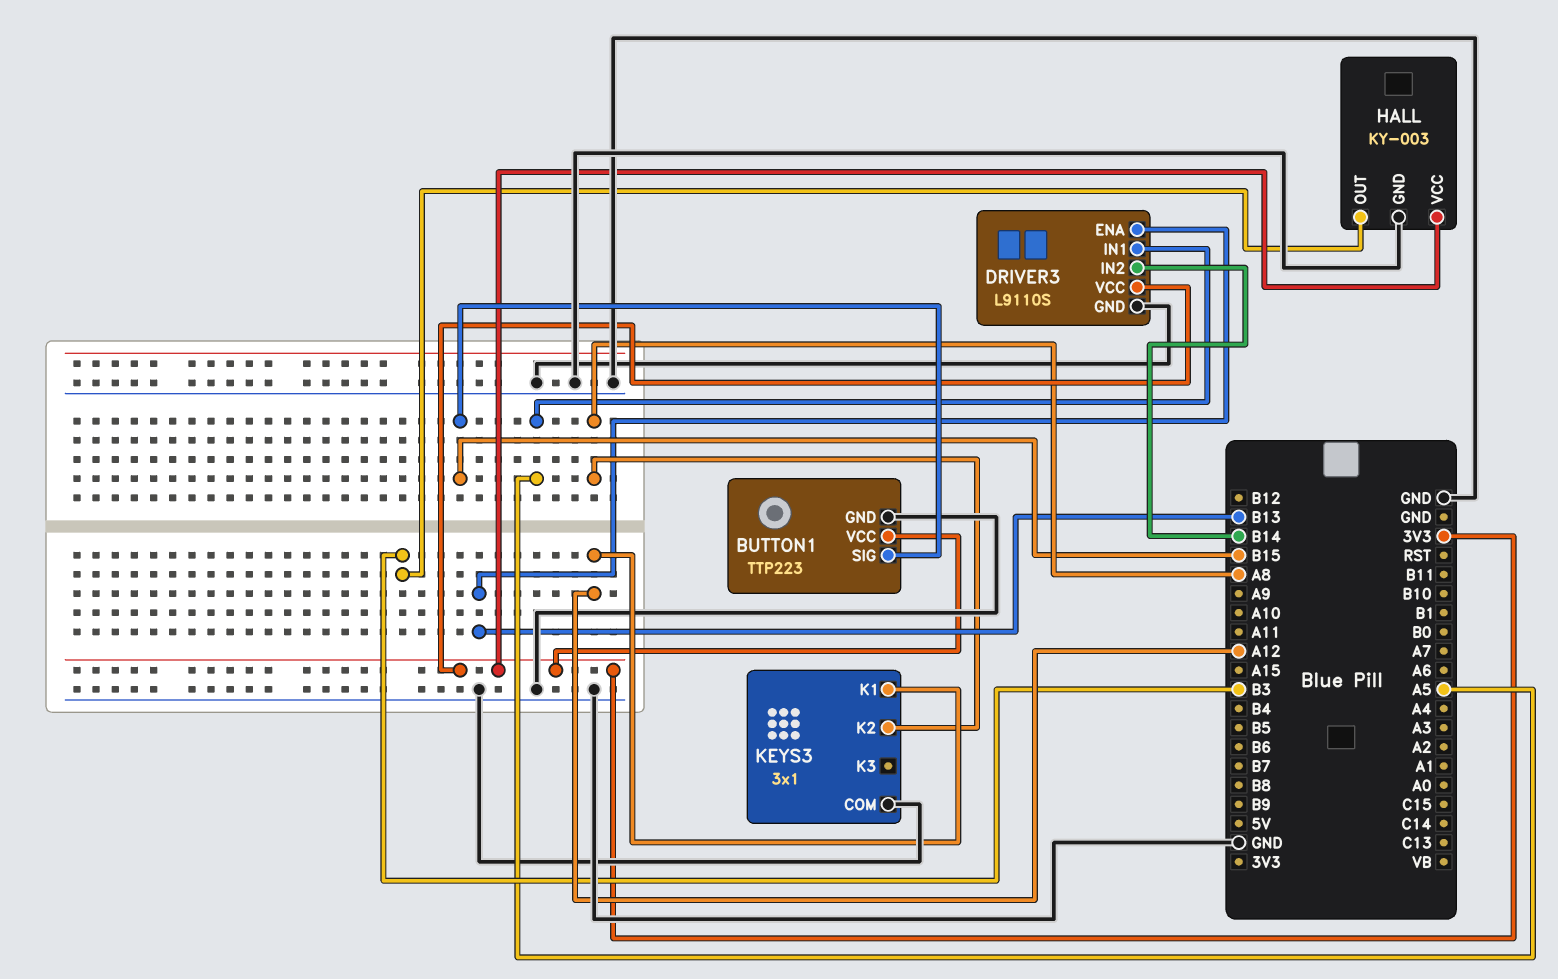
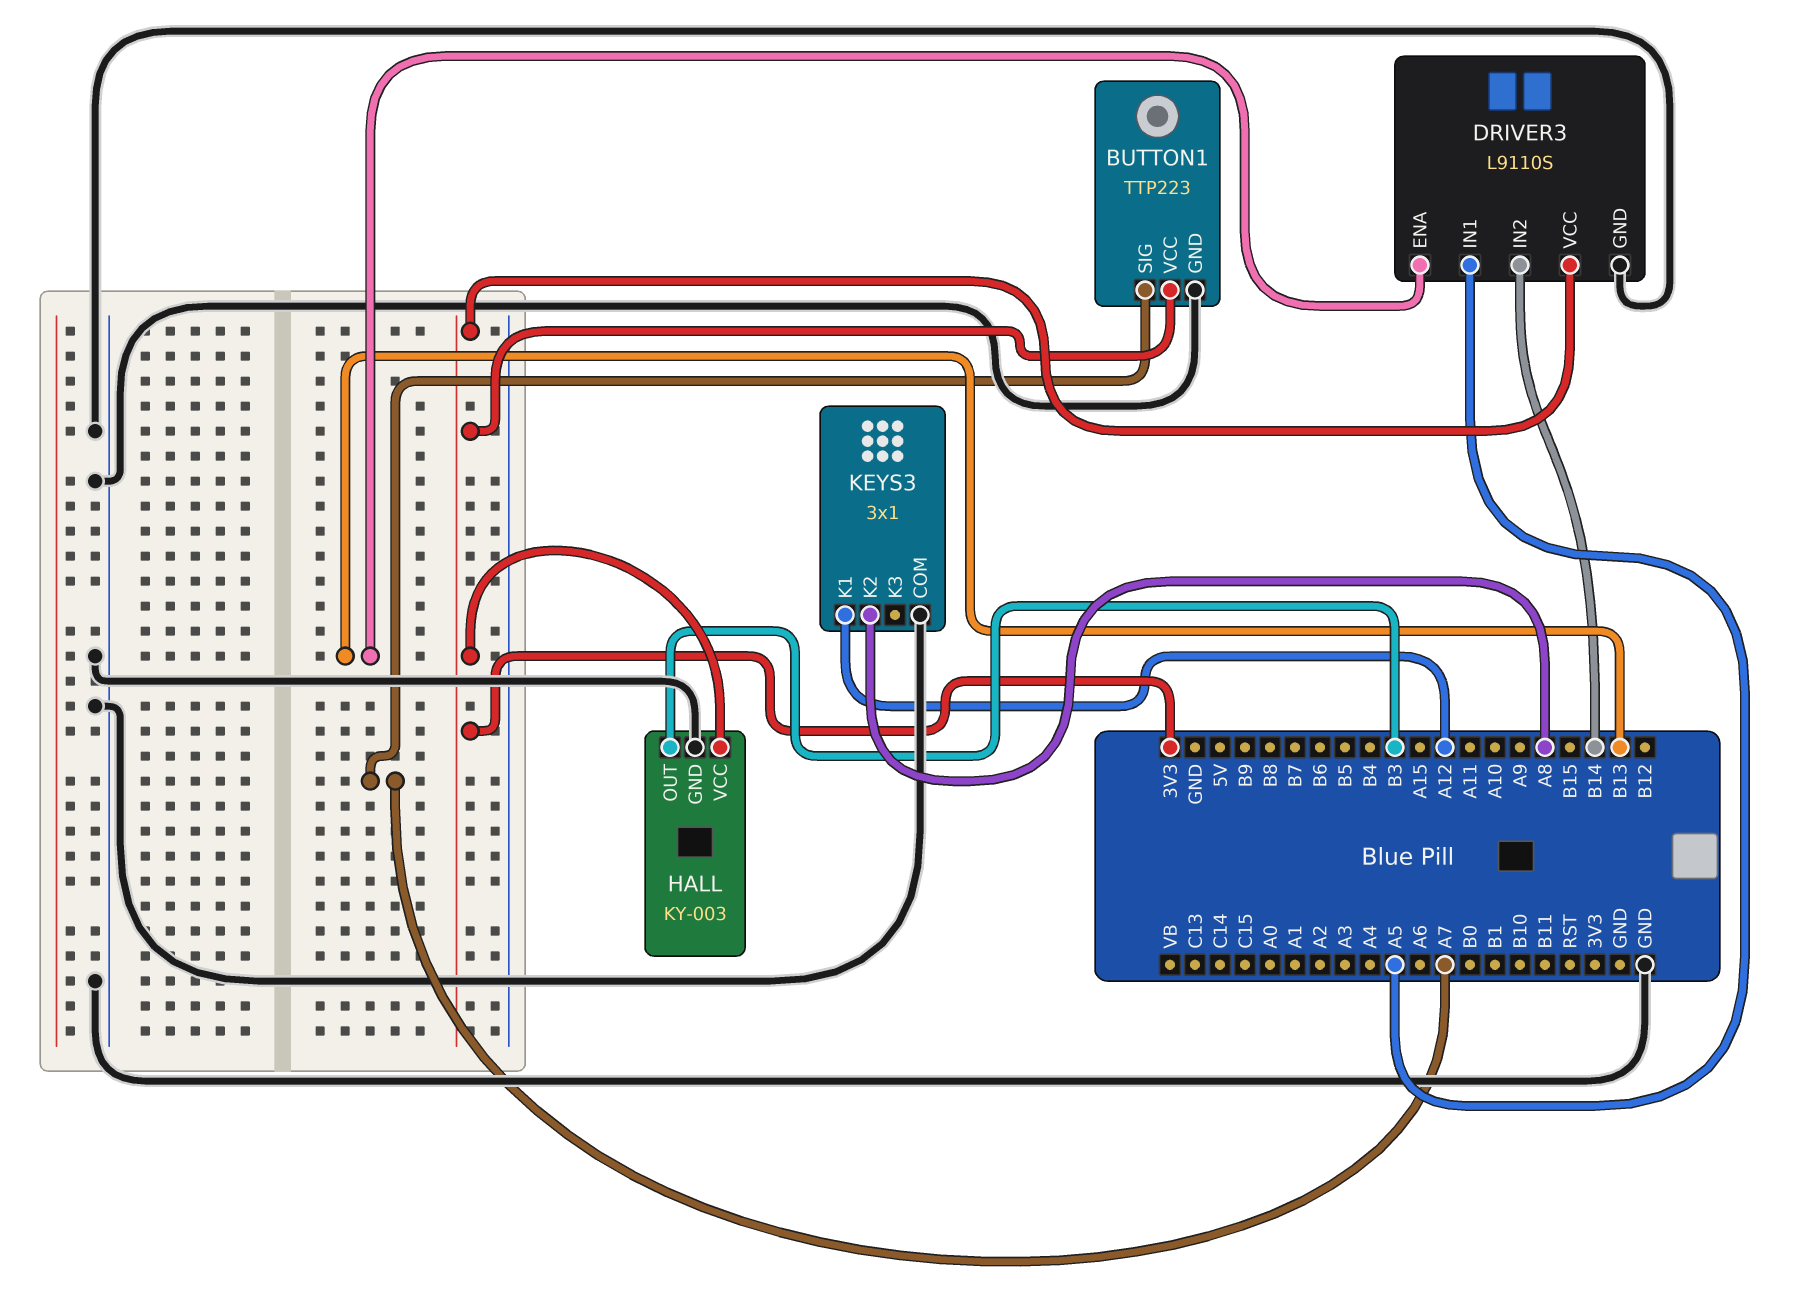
BUTTON1 pin SIG: B15 -> A7

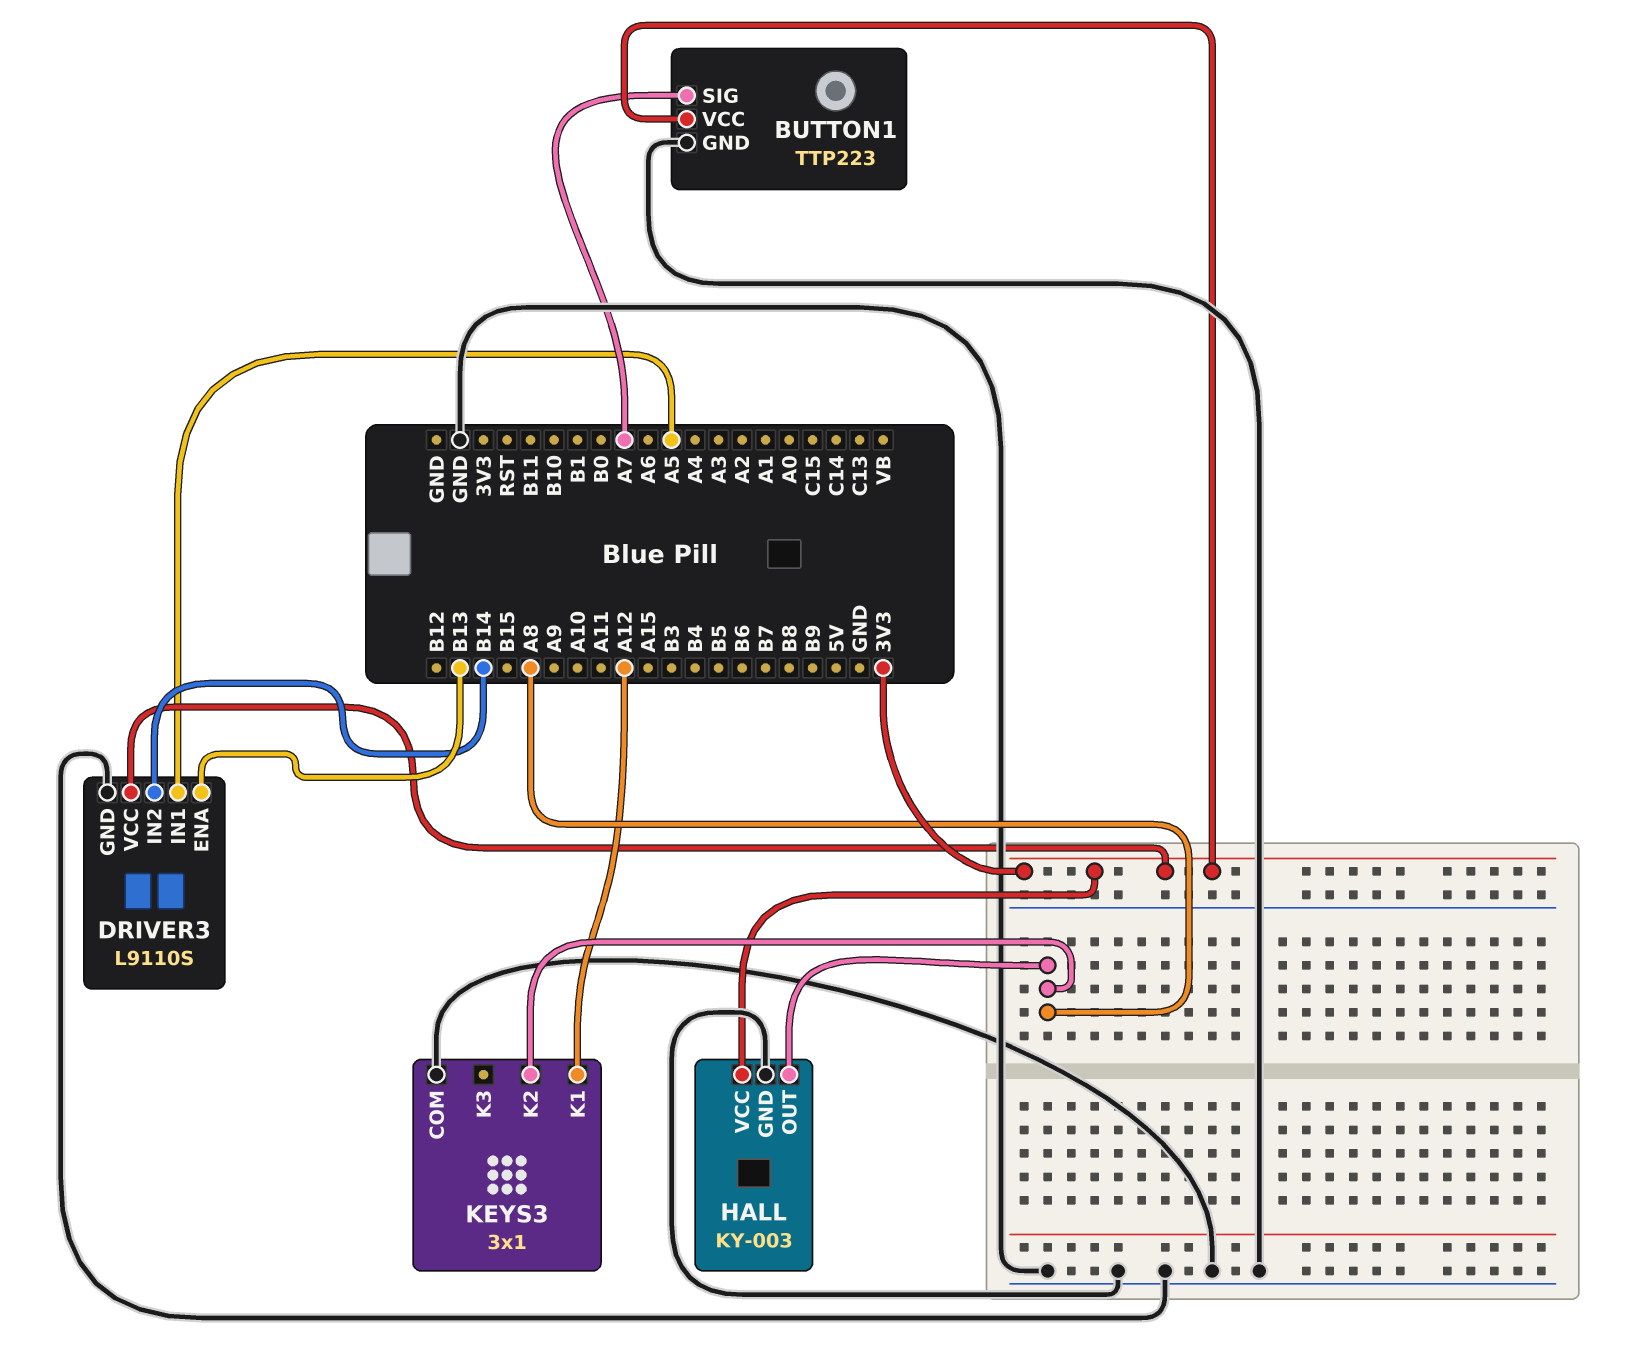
HALL pin OUT: B3 -> A8

